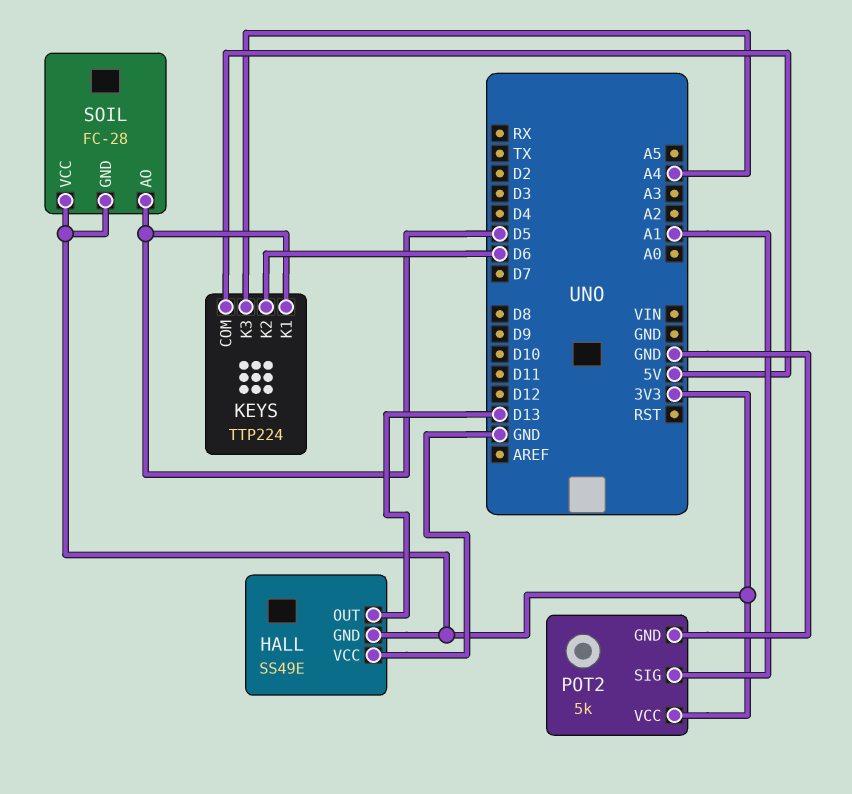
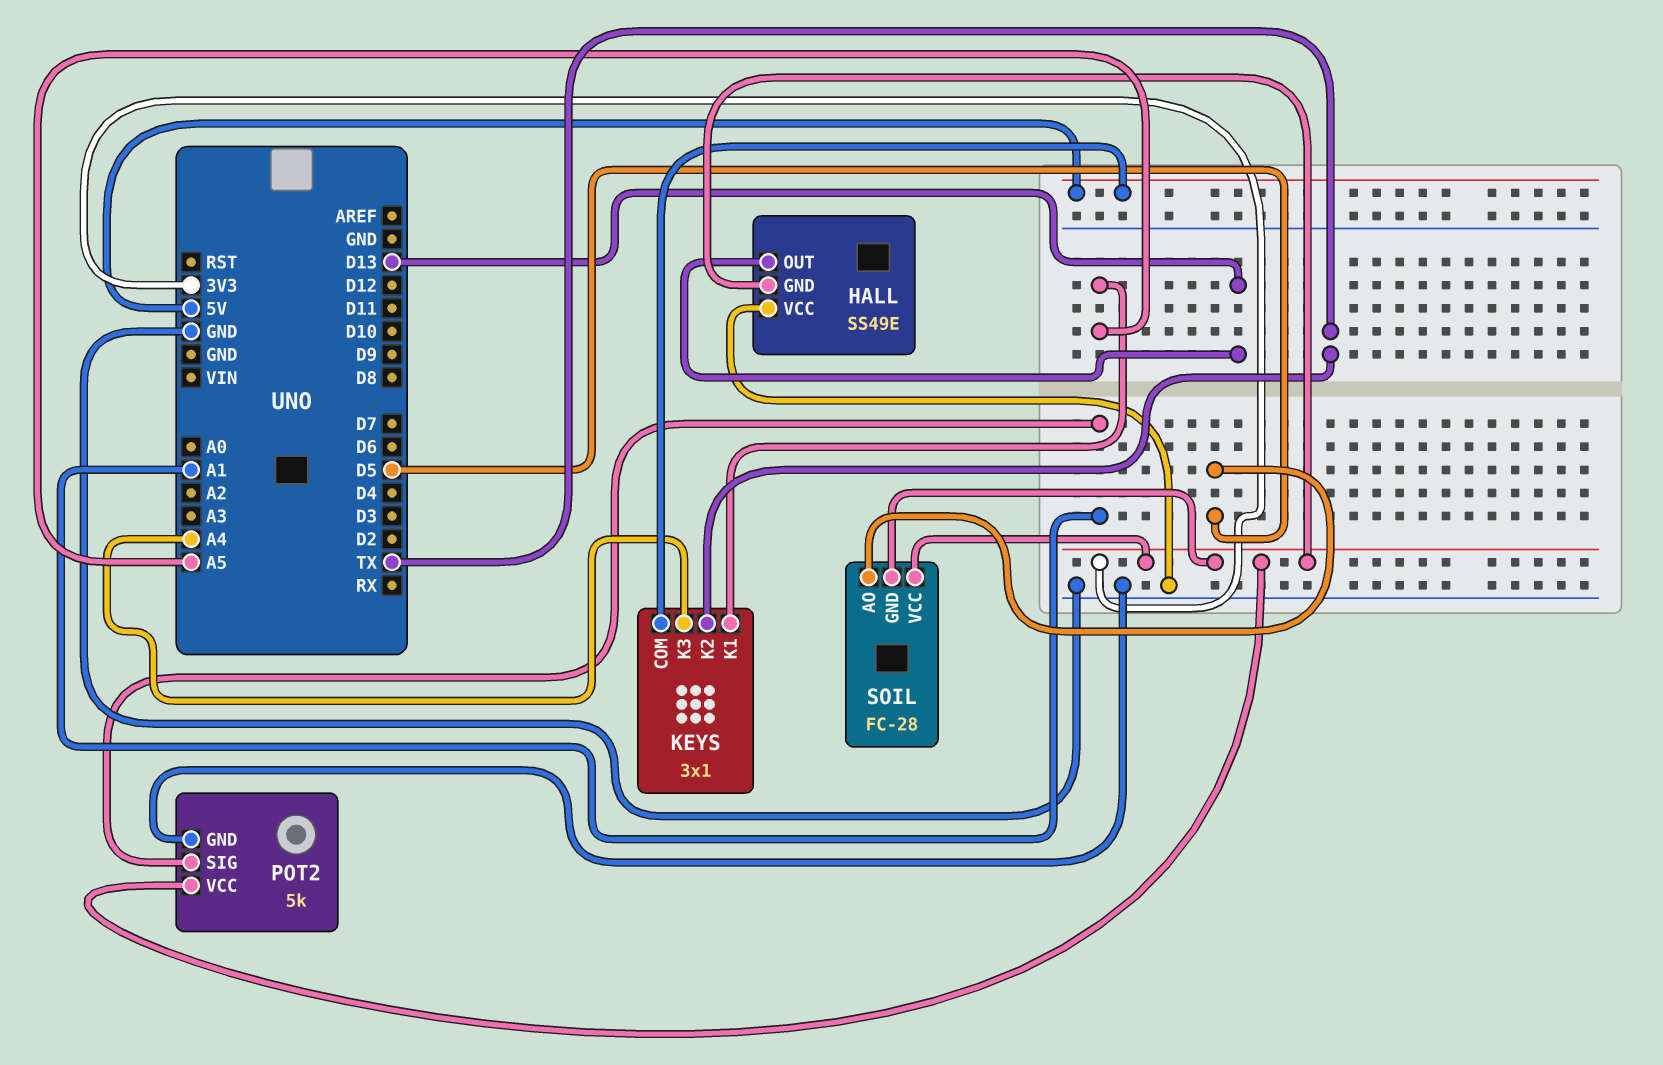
KEYS: TTP224 -> 3x1
KEYS pin K1: D5 -> A5
KEYS pin K2: D6 -> TX

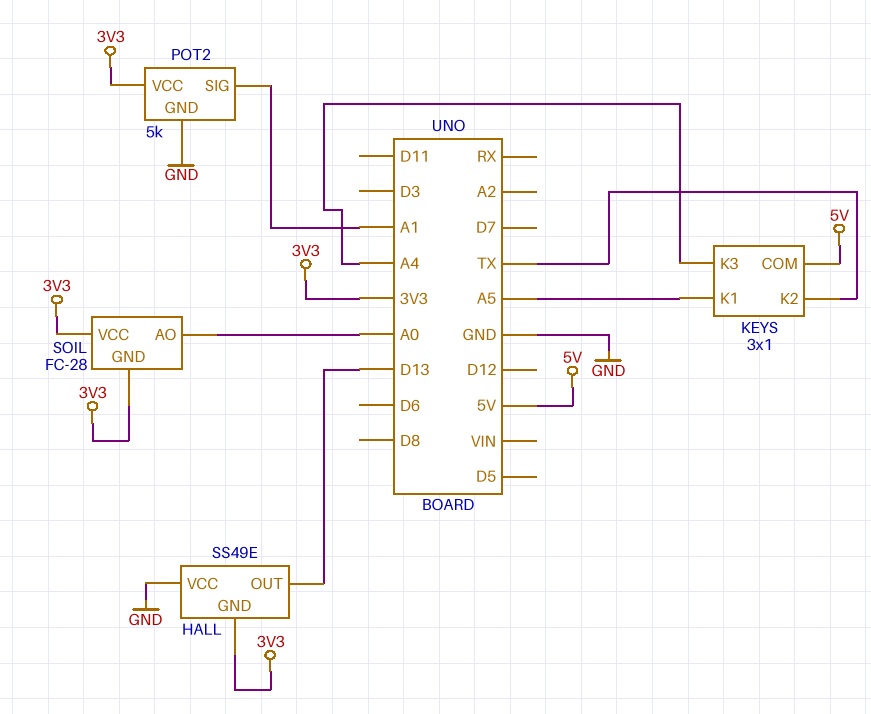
SOIL pin AO: D5 -> A0

